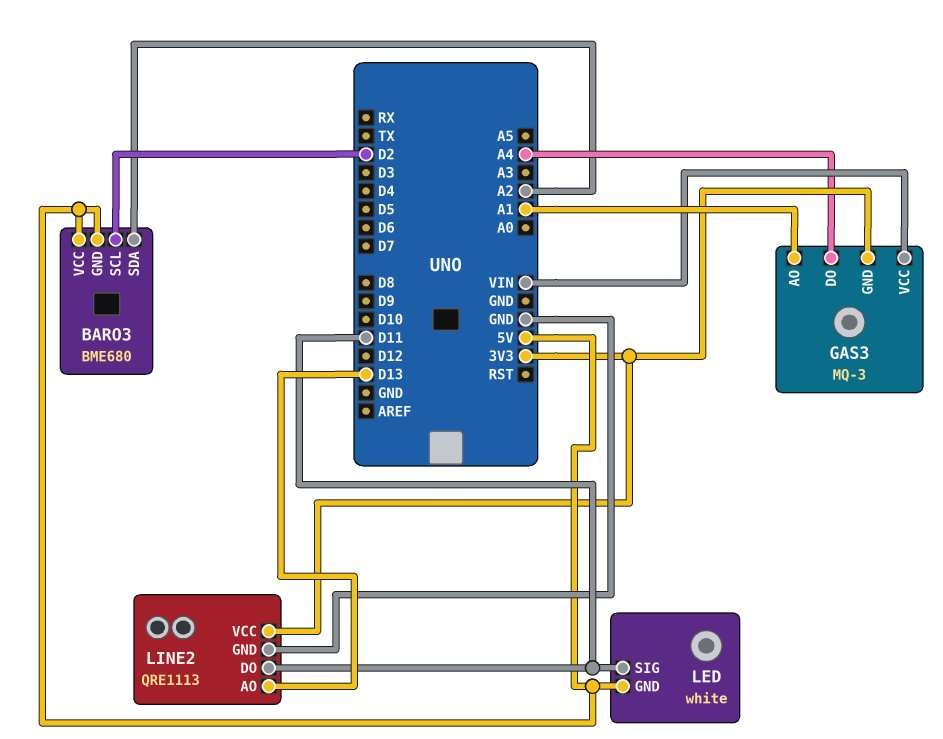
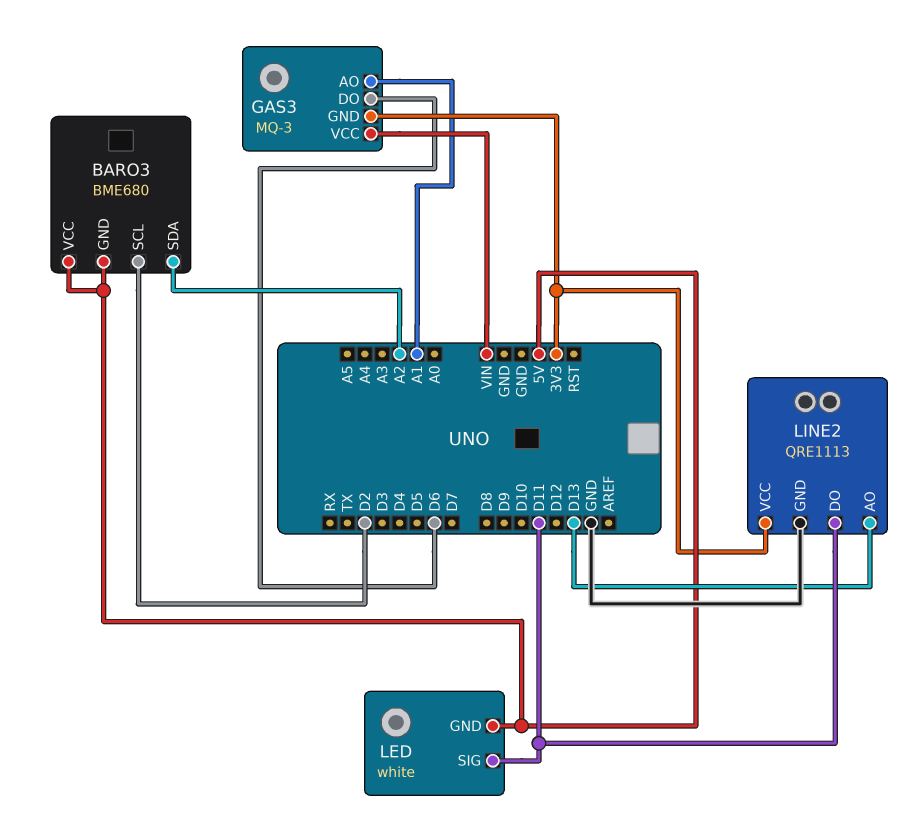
GAS3 pin DO: A4 -> D6

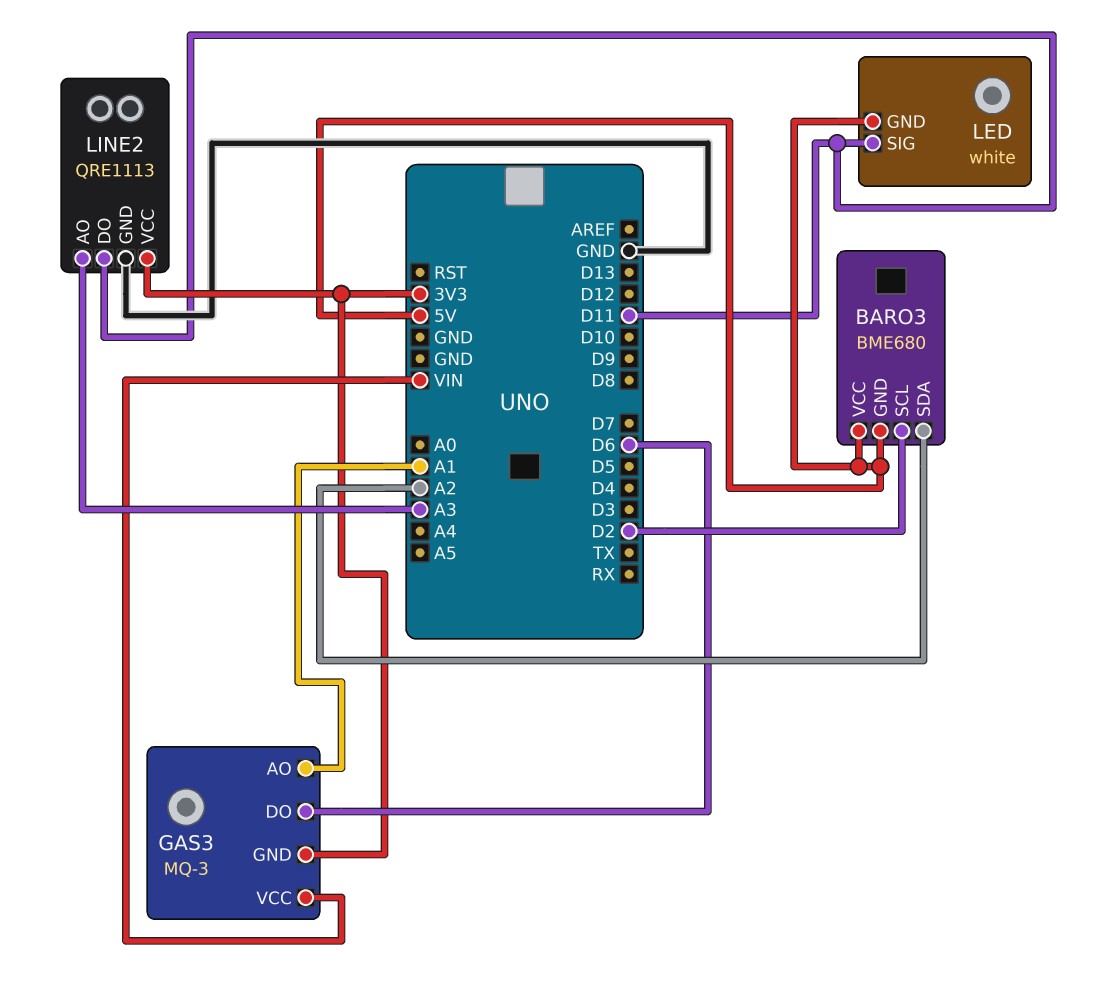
LINE2 pin AO: D13 -> A3

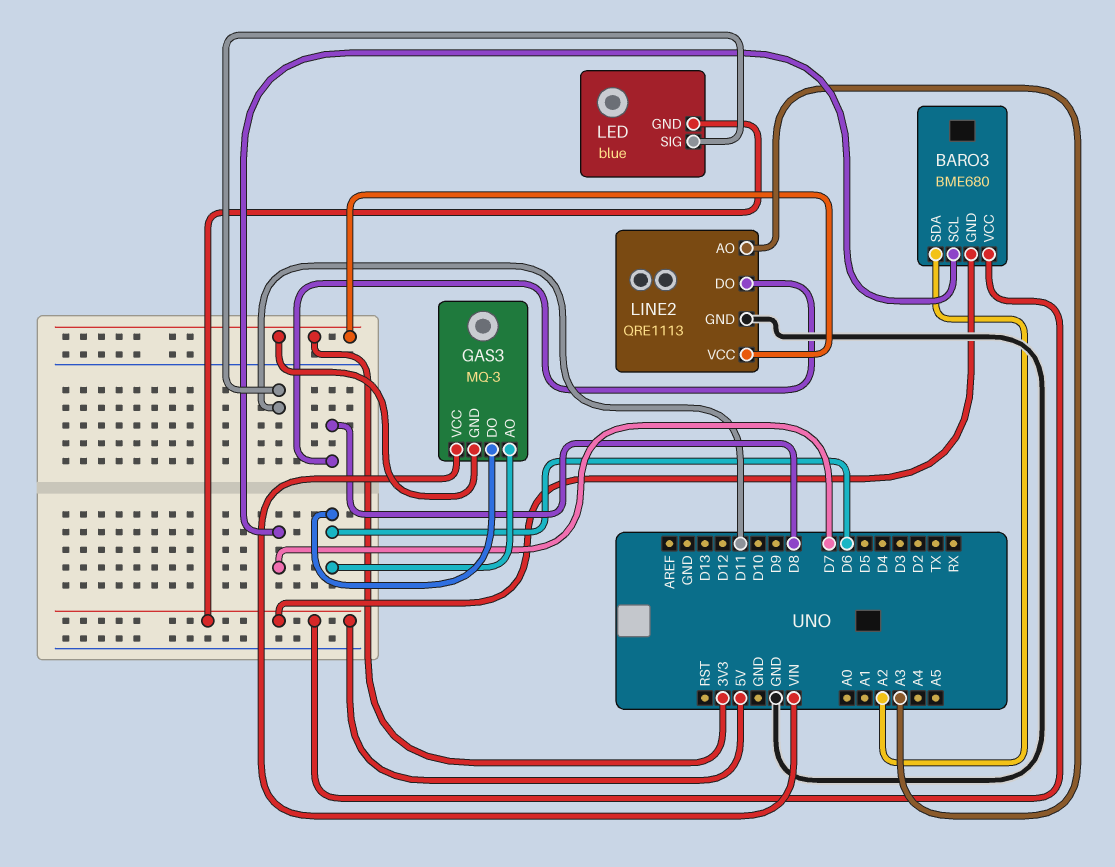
BARO3 pin SCL: D2 -> D7
GAS3 pin AO: A1 -> D6
LED: white -> blue
LINE2 pin DO: D11 -> D8

